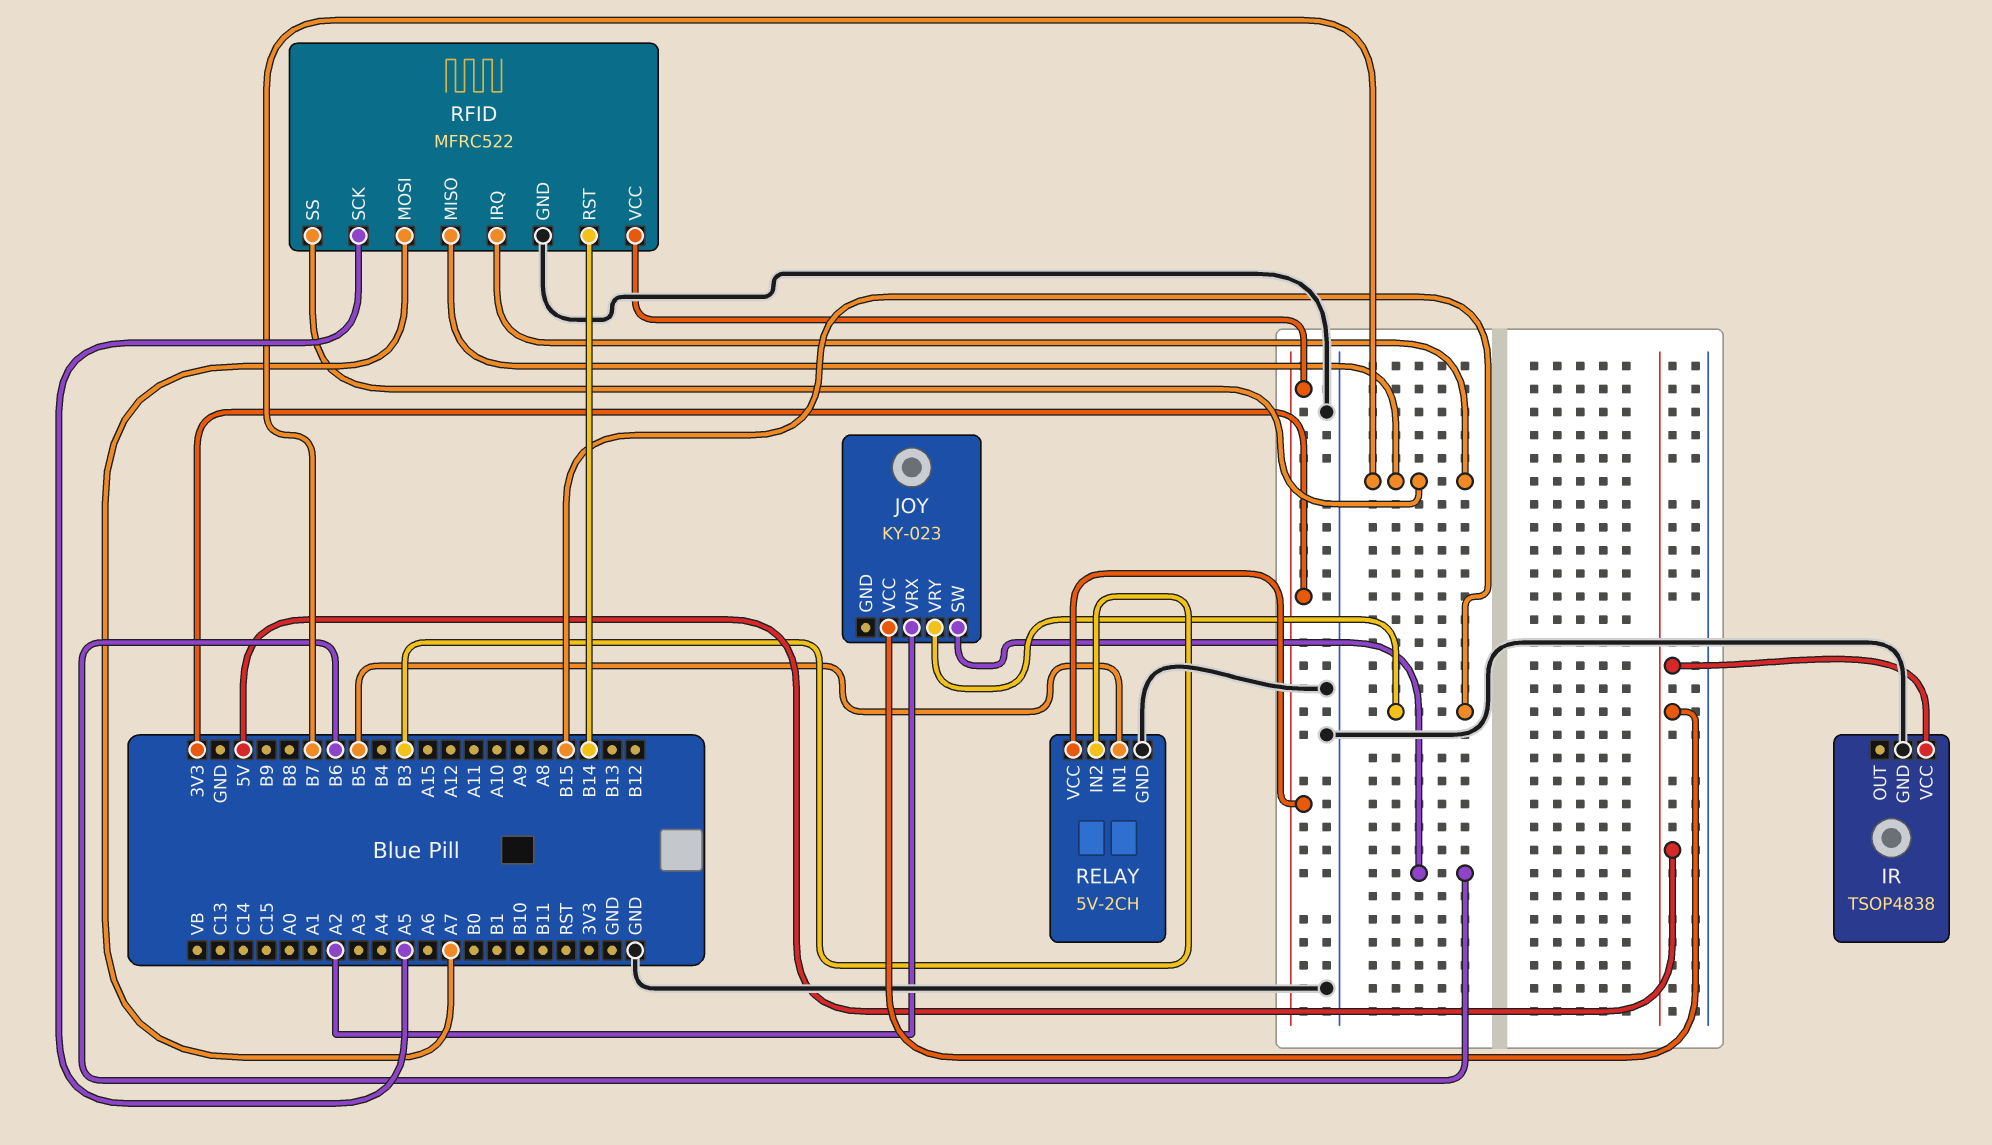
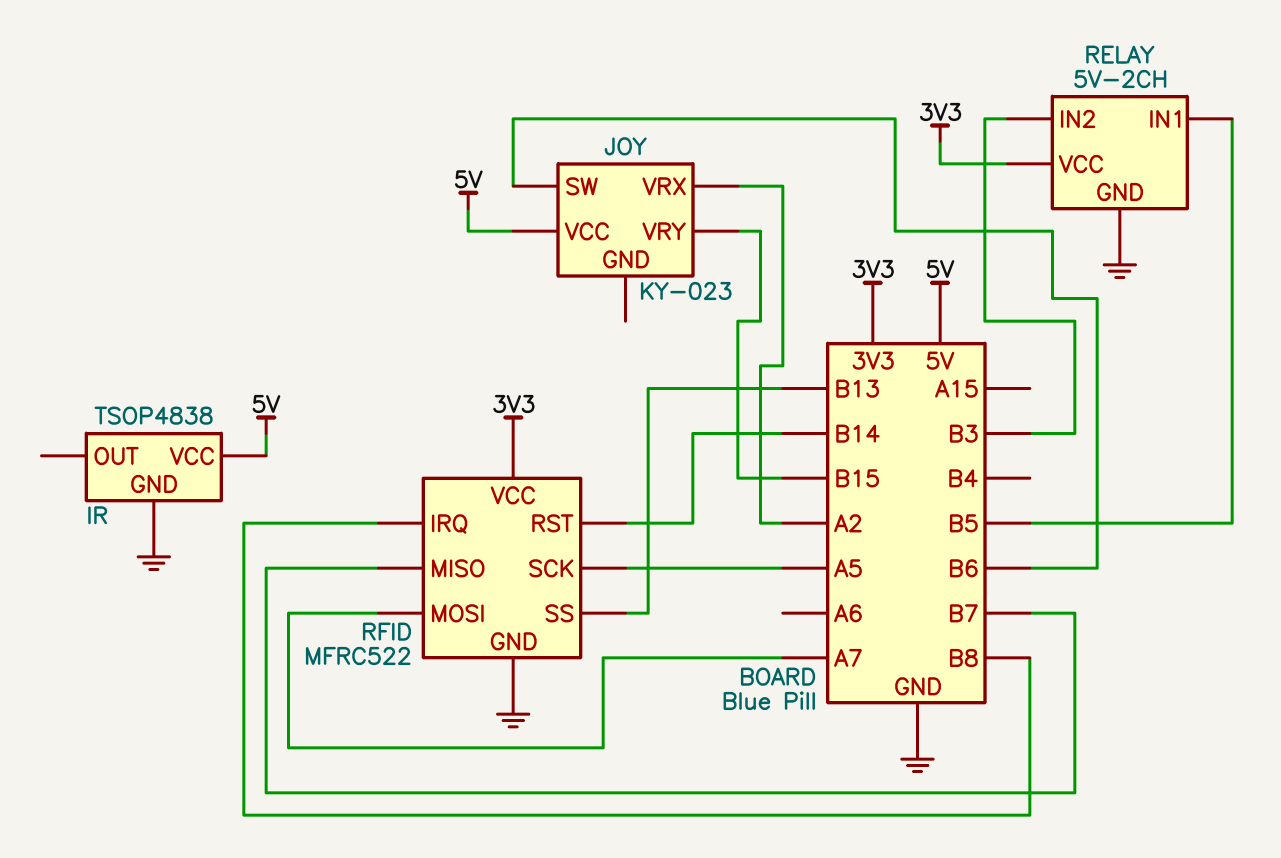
RFID pin IRQ: B7 -> B8
RFID pin SS: B7 -> B13

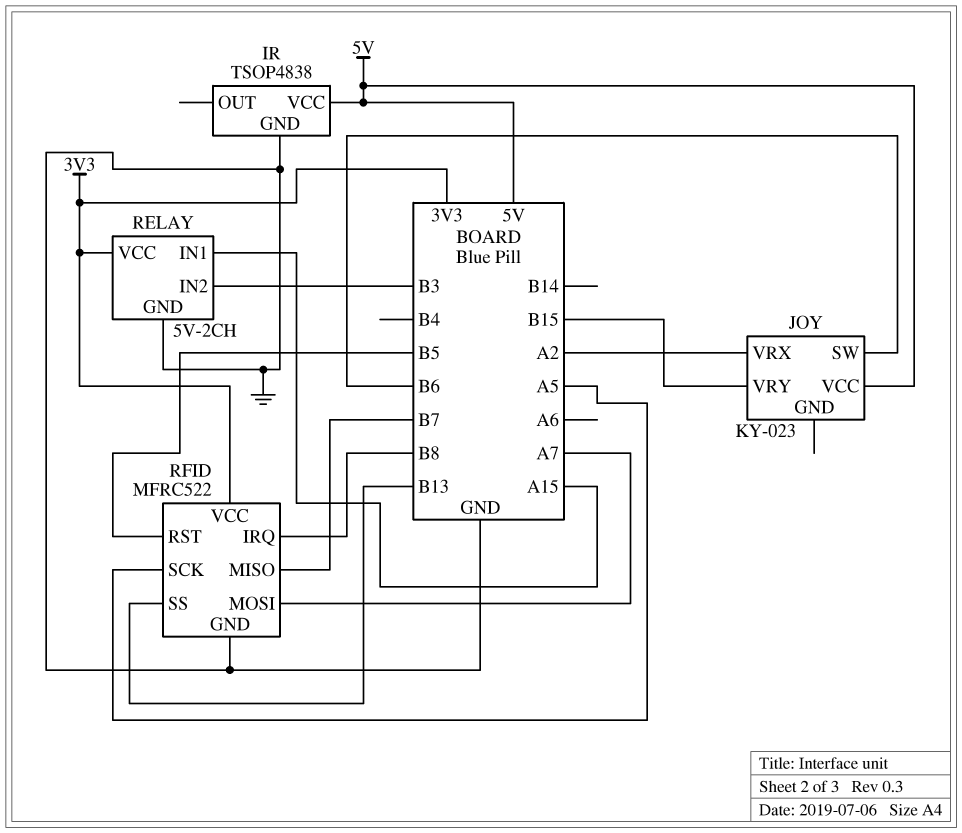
RELAY pin IN1: B5 -> A15
RFID pin RST: B14 -> B5

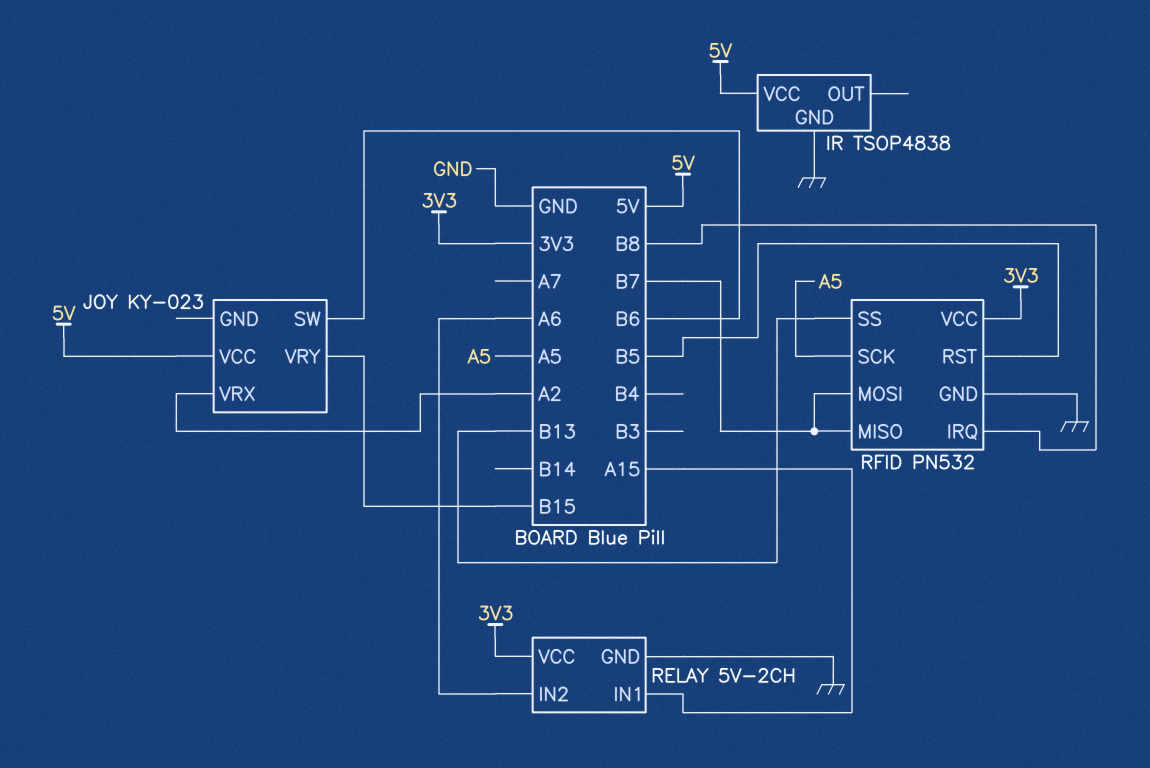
RELAY pin IN2: B3 -> A6
RFID: MFRC522 -> PN532
RFID pin MOSI: A7 -> B7

